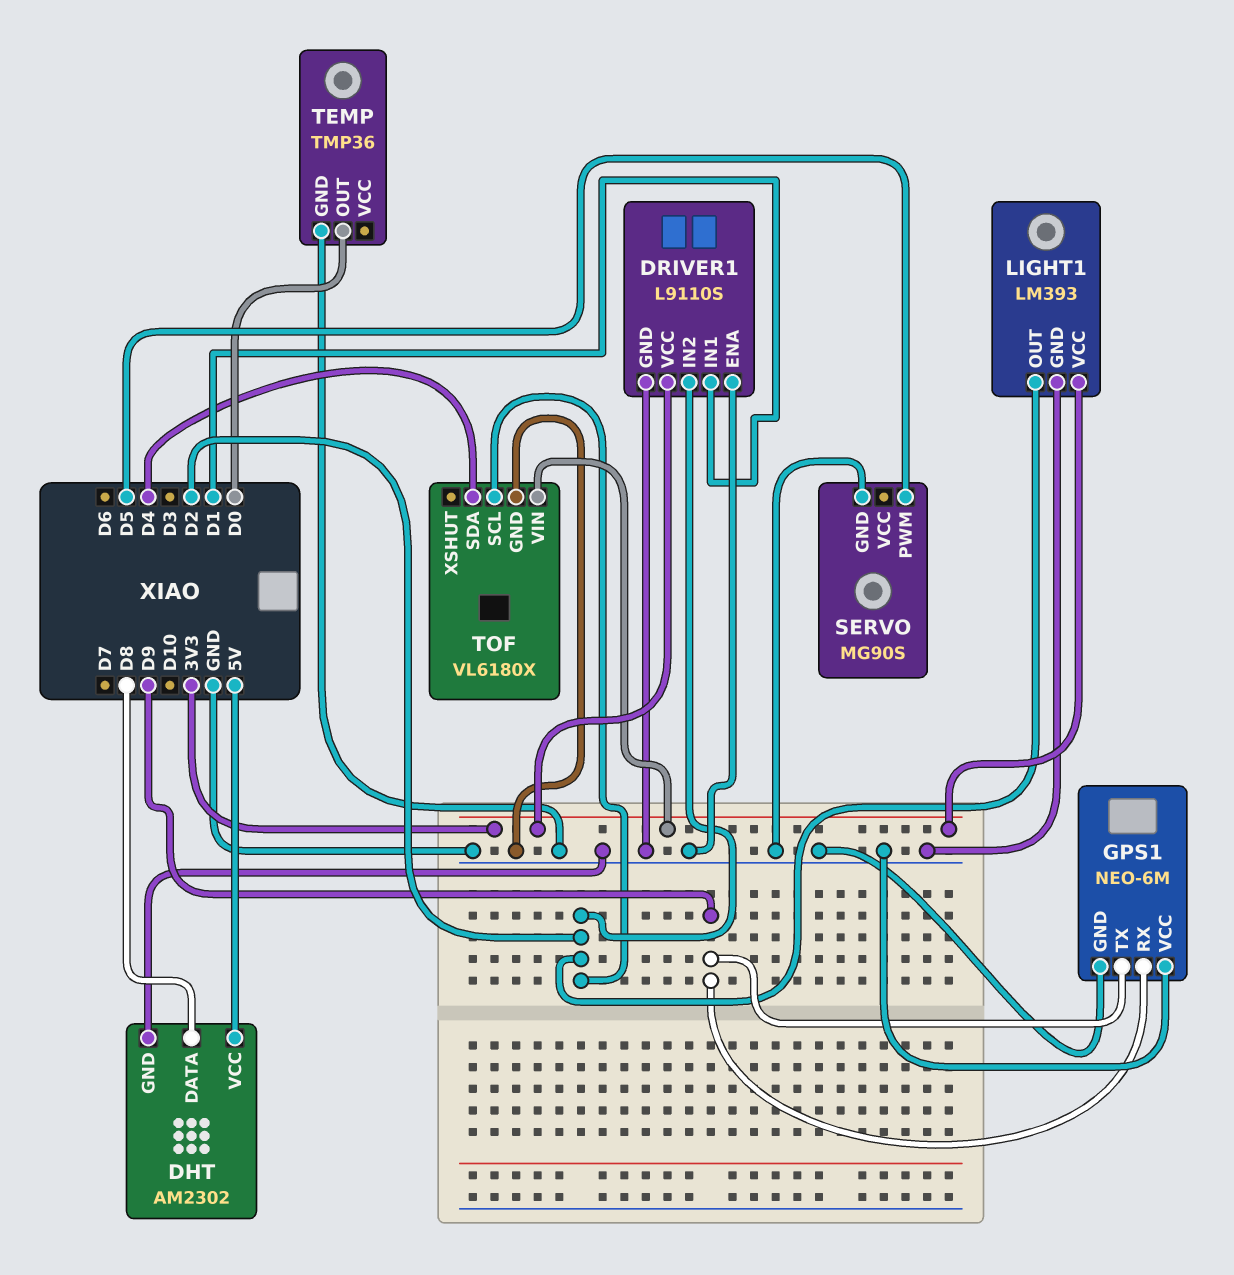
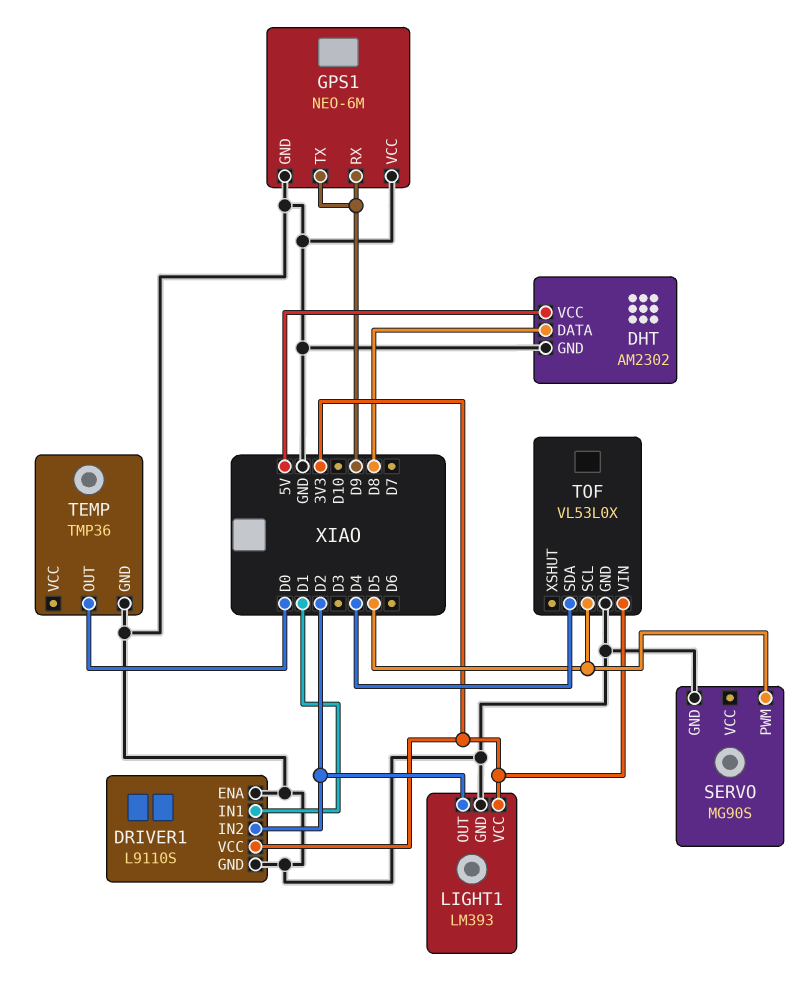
TOF: VL6180X -> VL53L0X
TOF pin SCL: D2 -> D5

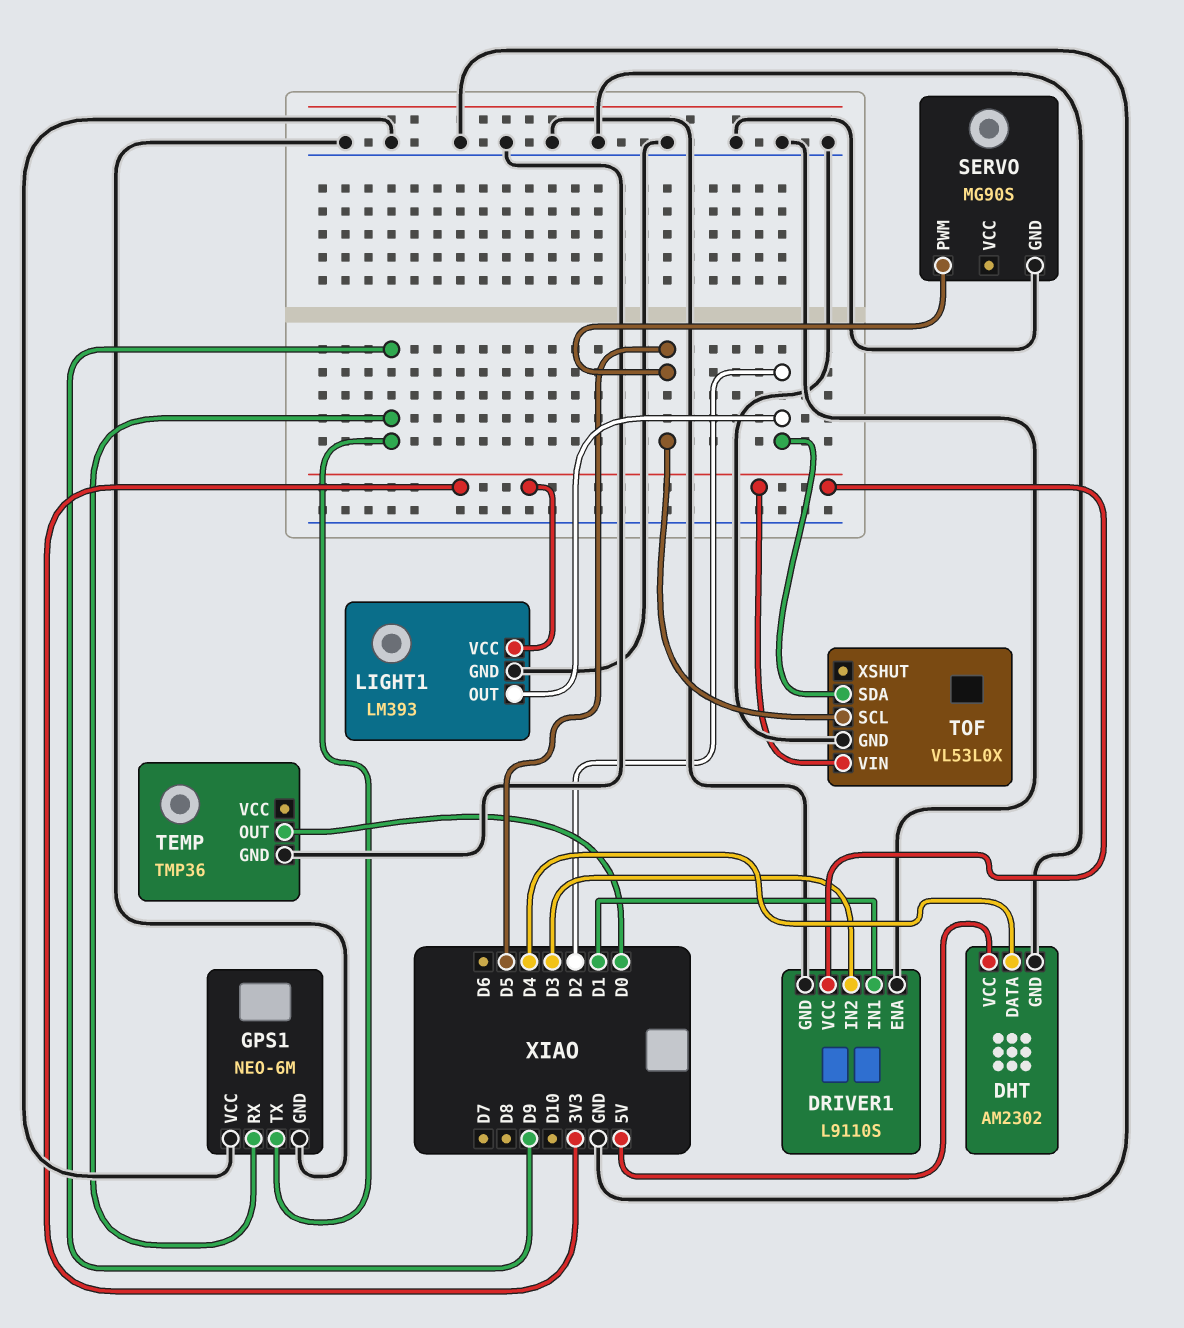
DHT pin DATA: D8 -> D4
DRIVER1 pin IN2: D2 -> D3
TOF pin SDA: D4 -> D2

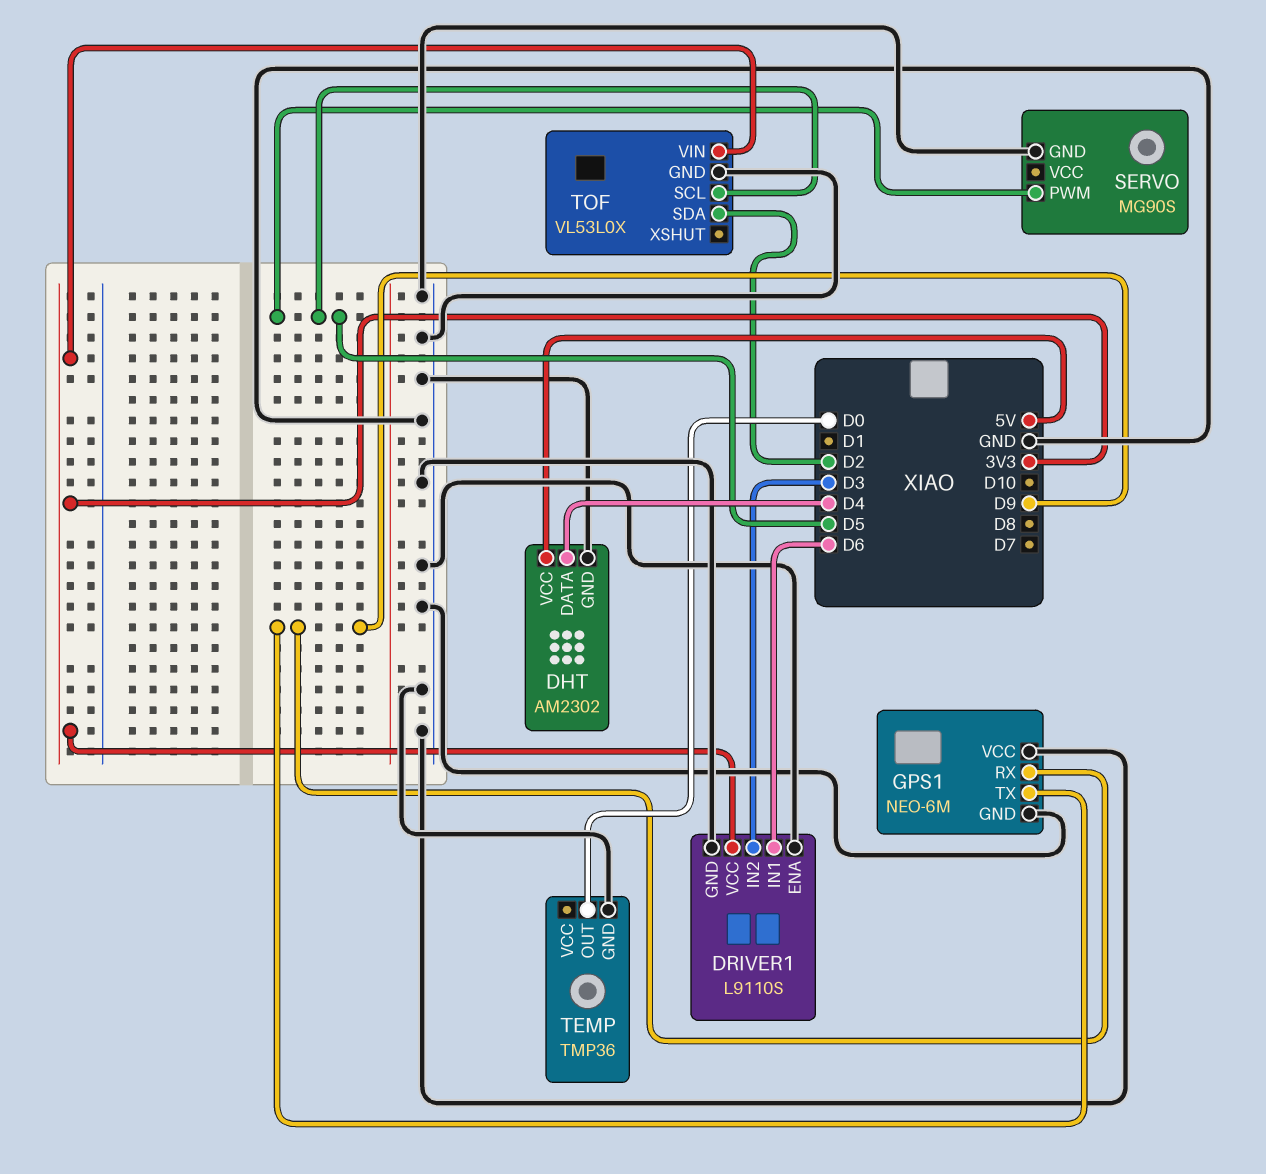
DRIVER1 pin IN1: D1 -> D6
LIGHT1: LM393 -> none
LIGHT1 pin GND: GND -> none
LIGHT1 pin OUT: D2 -> none
LIGHT1 pin VCC: 3V3 -> none

